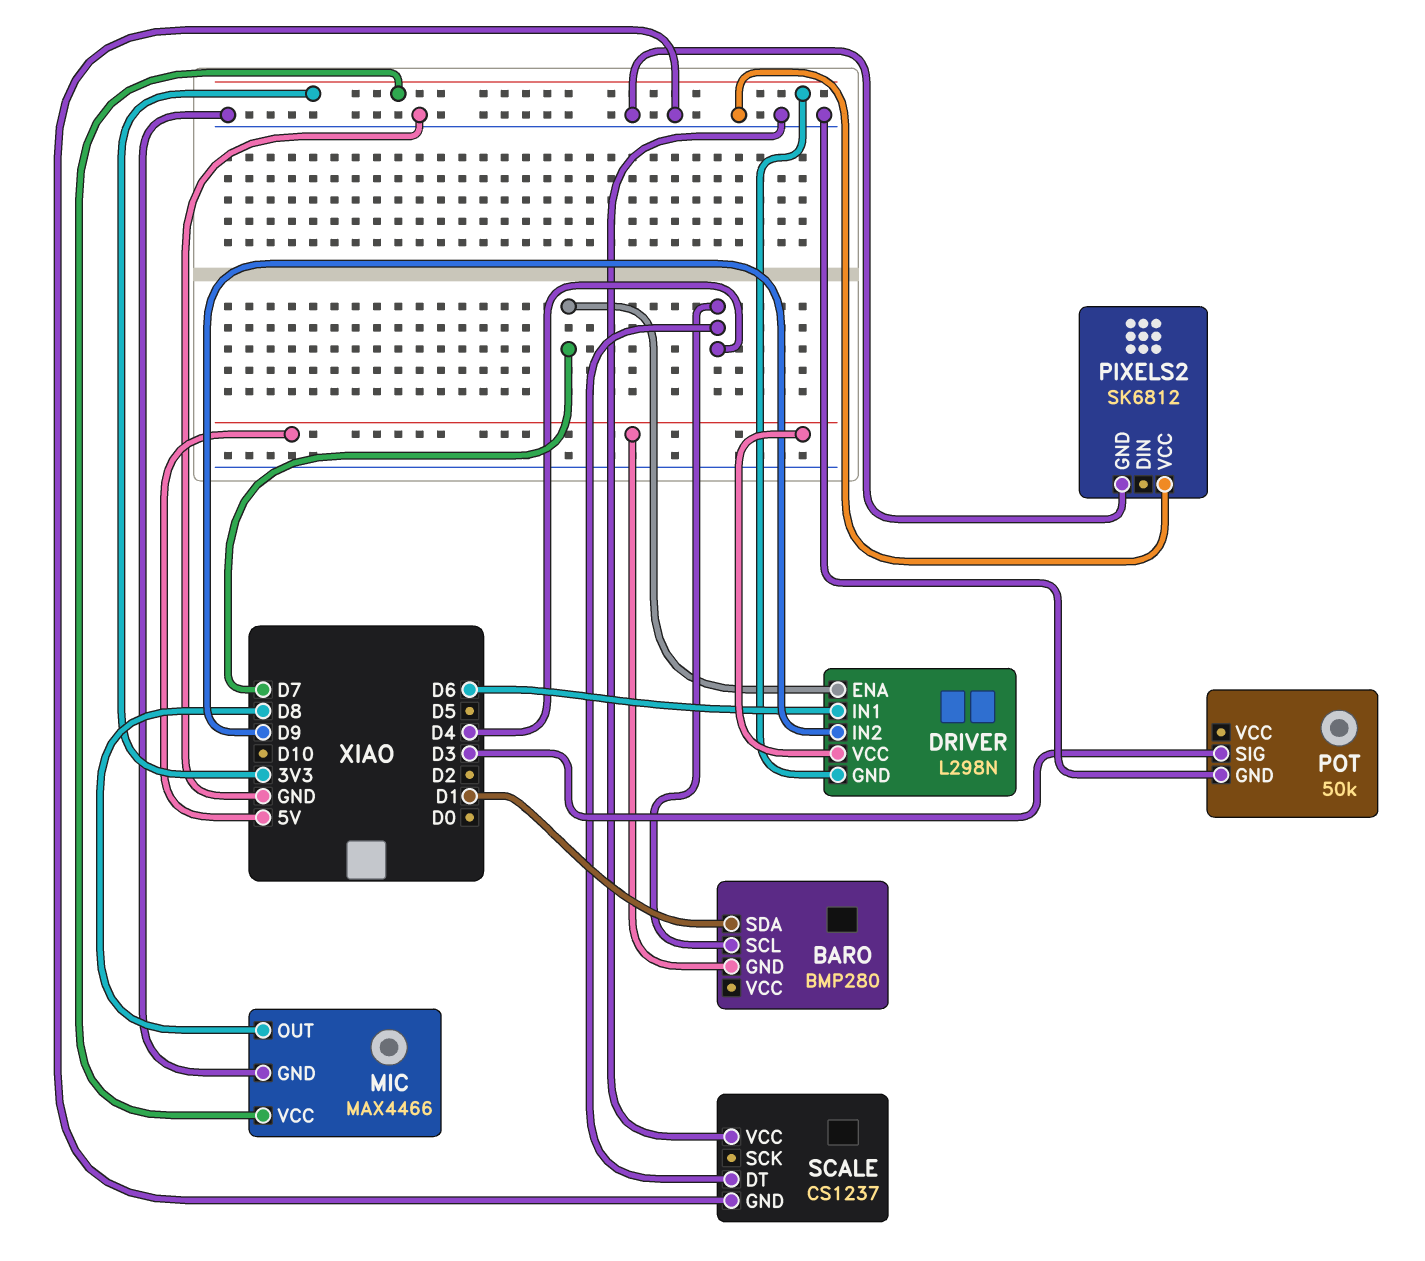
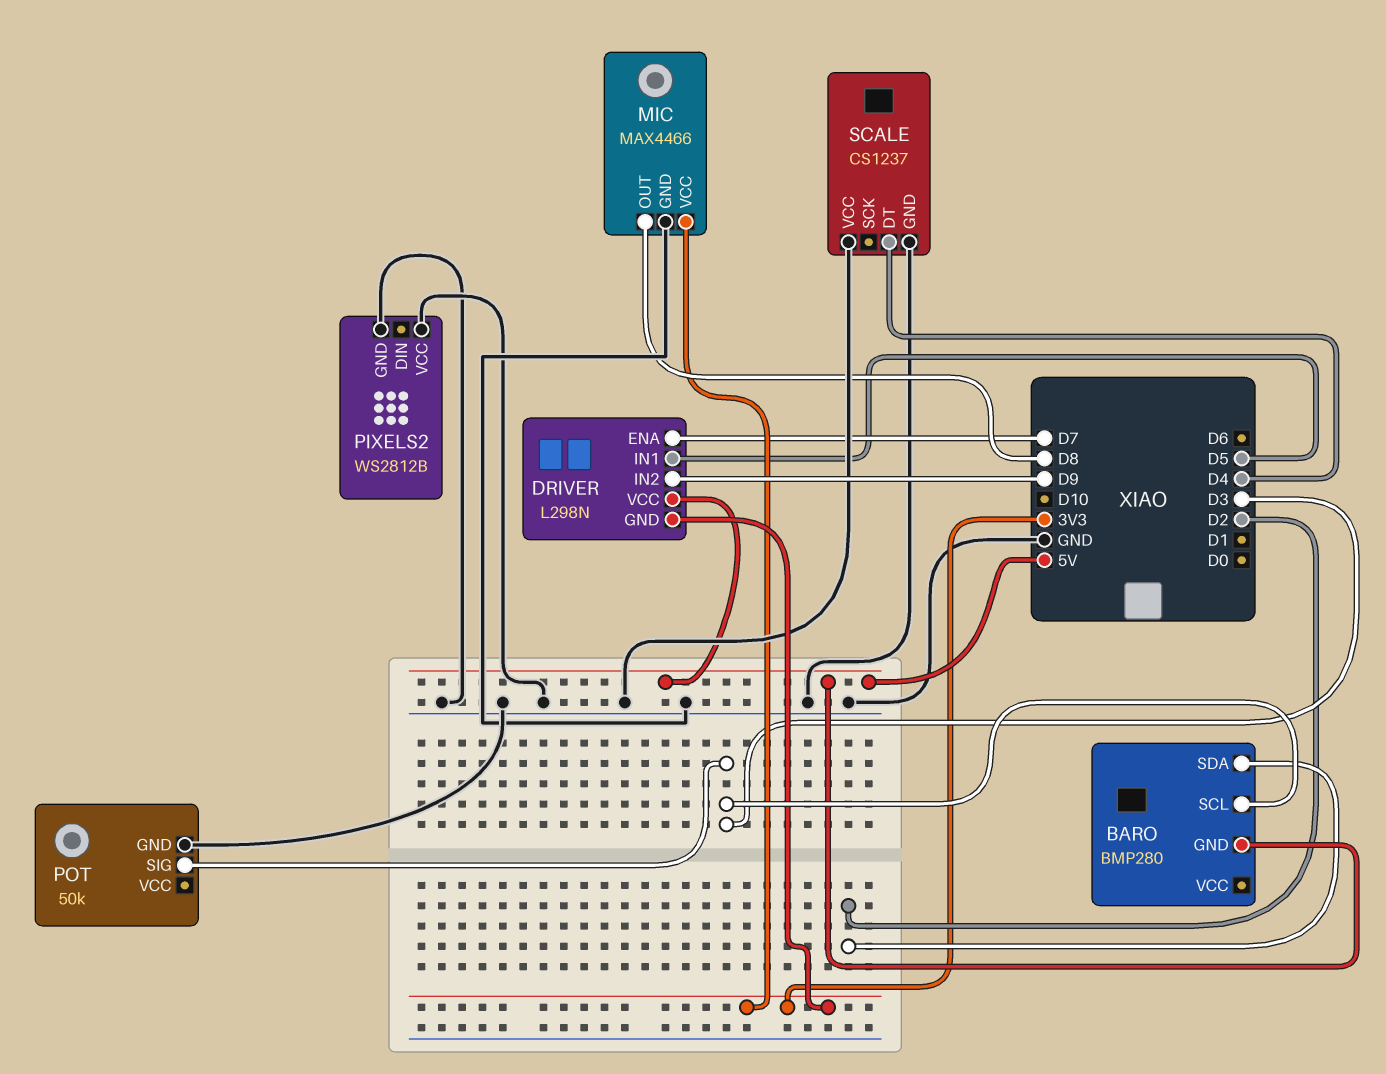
BARO pin SCL: D4 -> D3
BARO pin SDA: D1 -> D2
DRIVER pin IN1: D6 -> D5
PIXELS2: SK6812 -> WS2812B

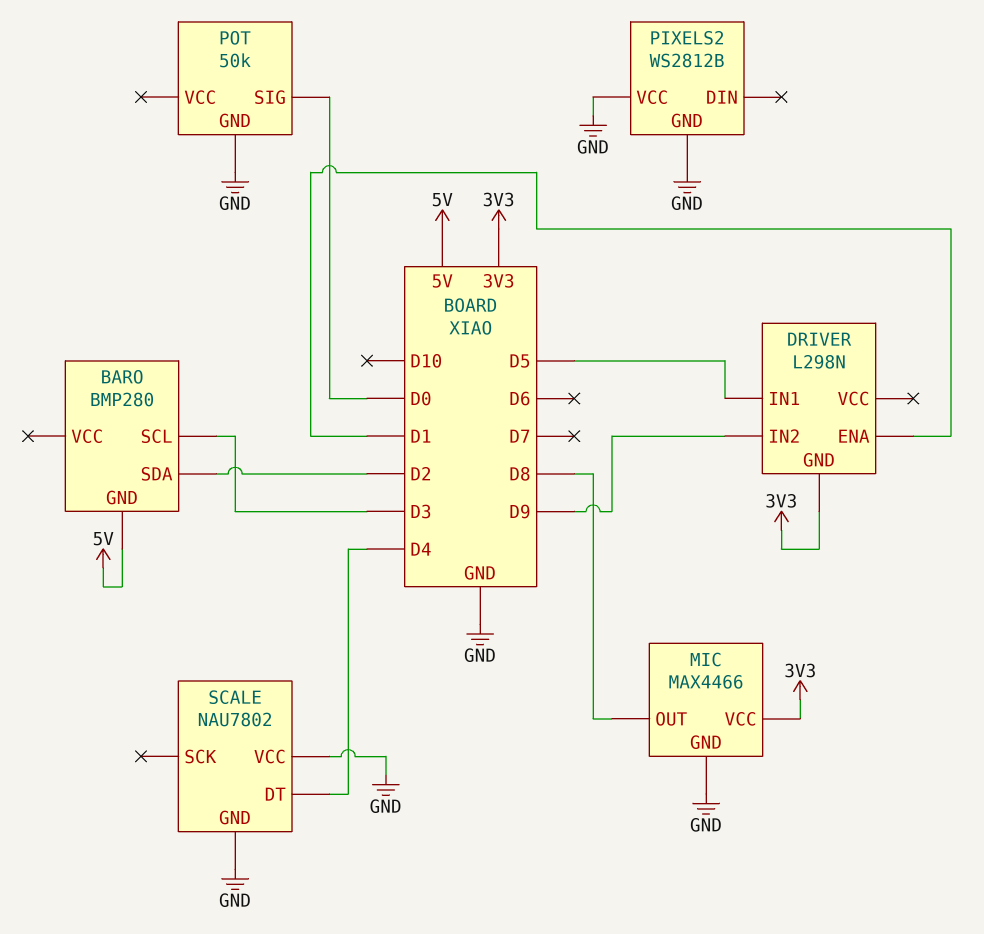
DRIVER pin ENA: D7 -> D1
DRIVER pin VCC: 5V -> none
POT pin SIG: D3 -> D0
SCALE: CS1237 -> NAU7802

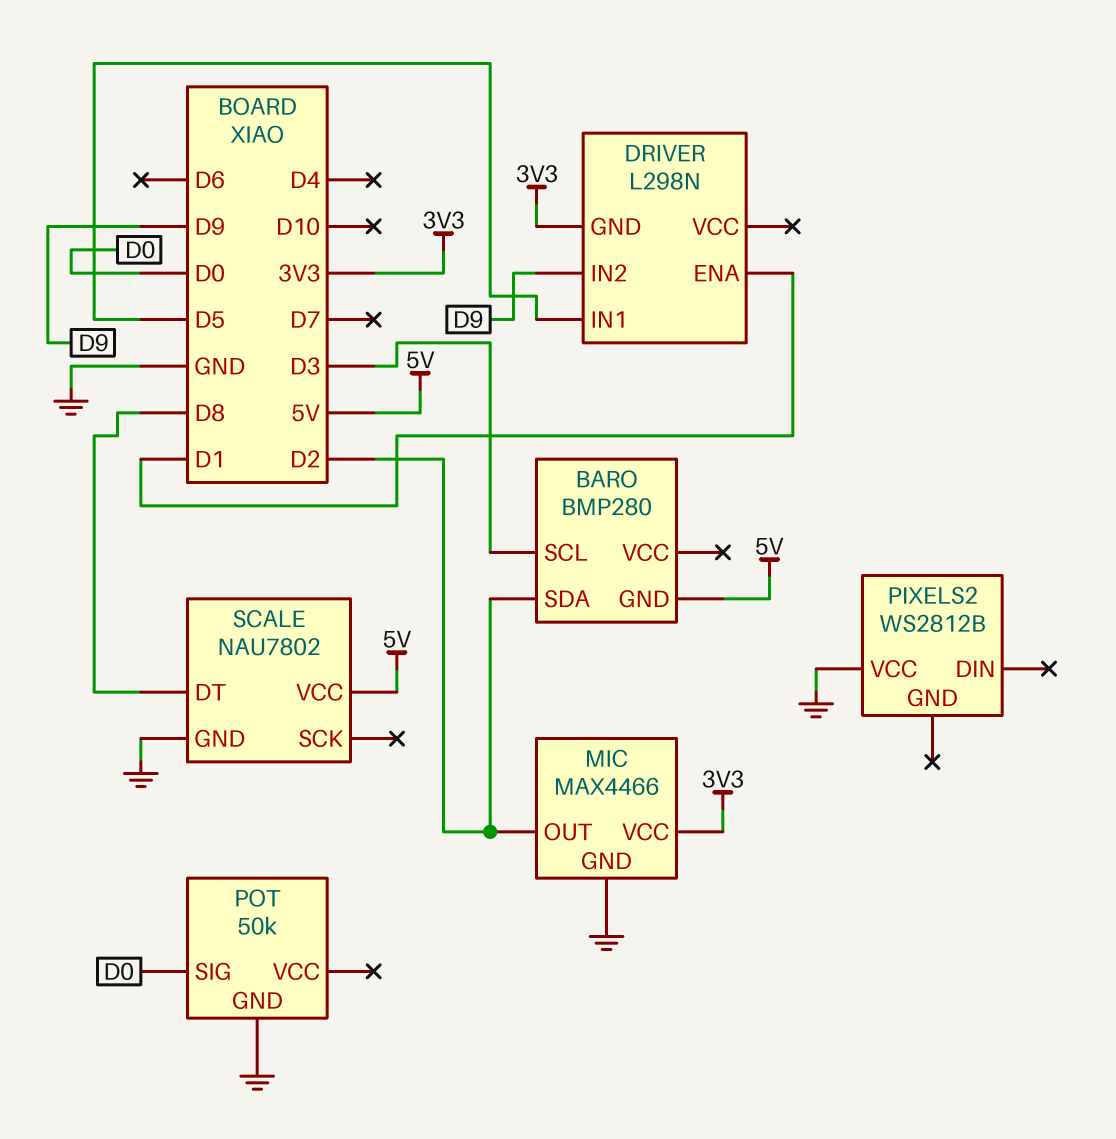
MIC pin OUT: D8 -> D2
PIXELS2 pin GND: GND -> none
SCALE pin DT: D4 -> D8
SCALE pin VCC: GND -> 5V

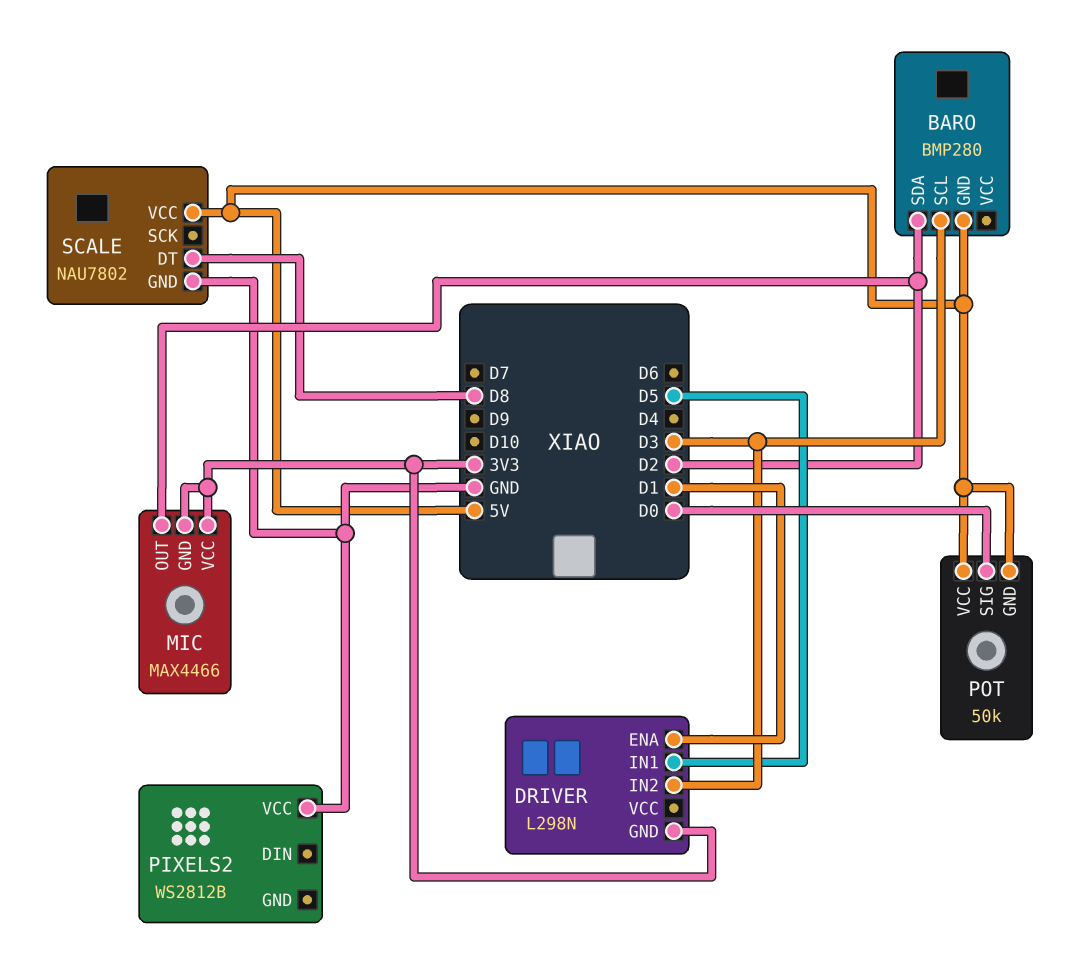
DRIVER pin IN2: D9 -> D3
MIC pin GND: GND -> 3V3
POT pin GND: GND -> 5V
POT pin VCC: none -> 5V

